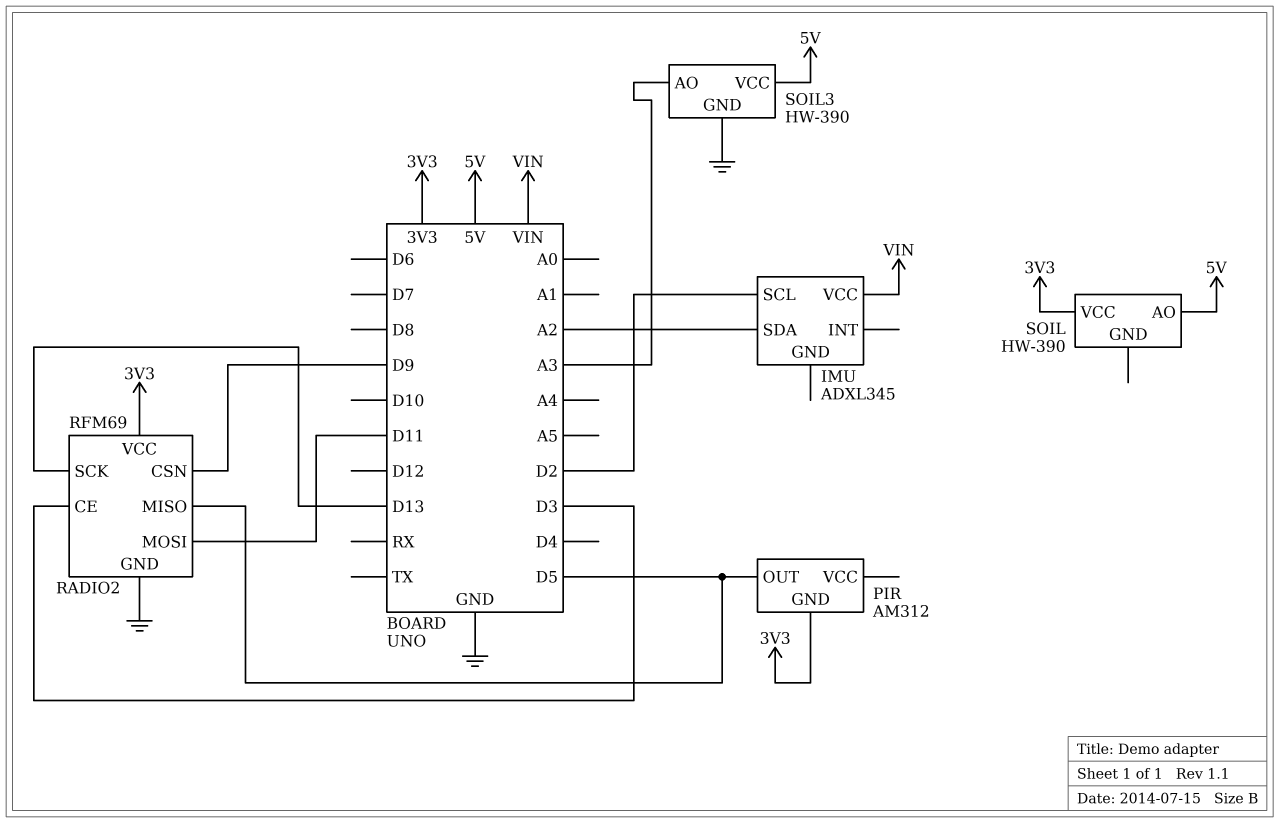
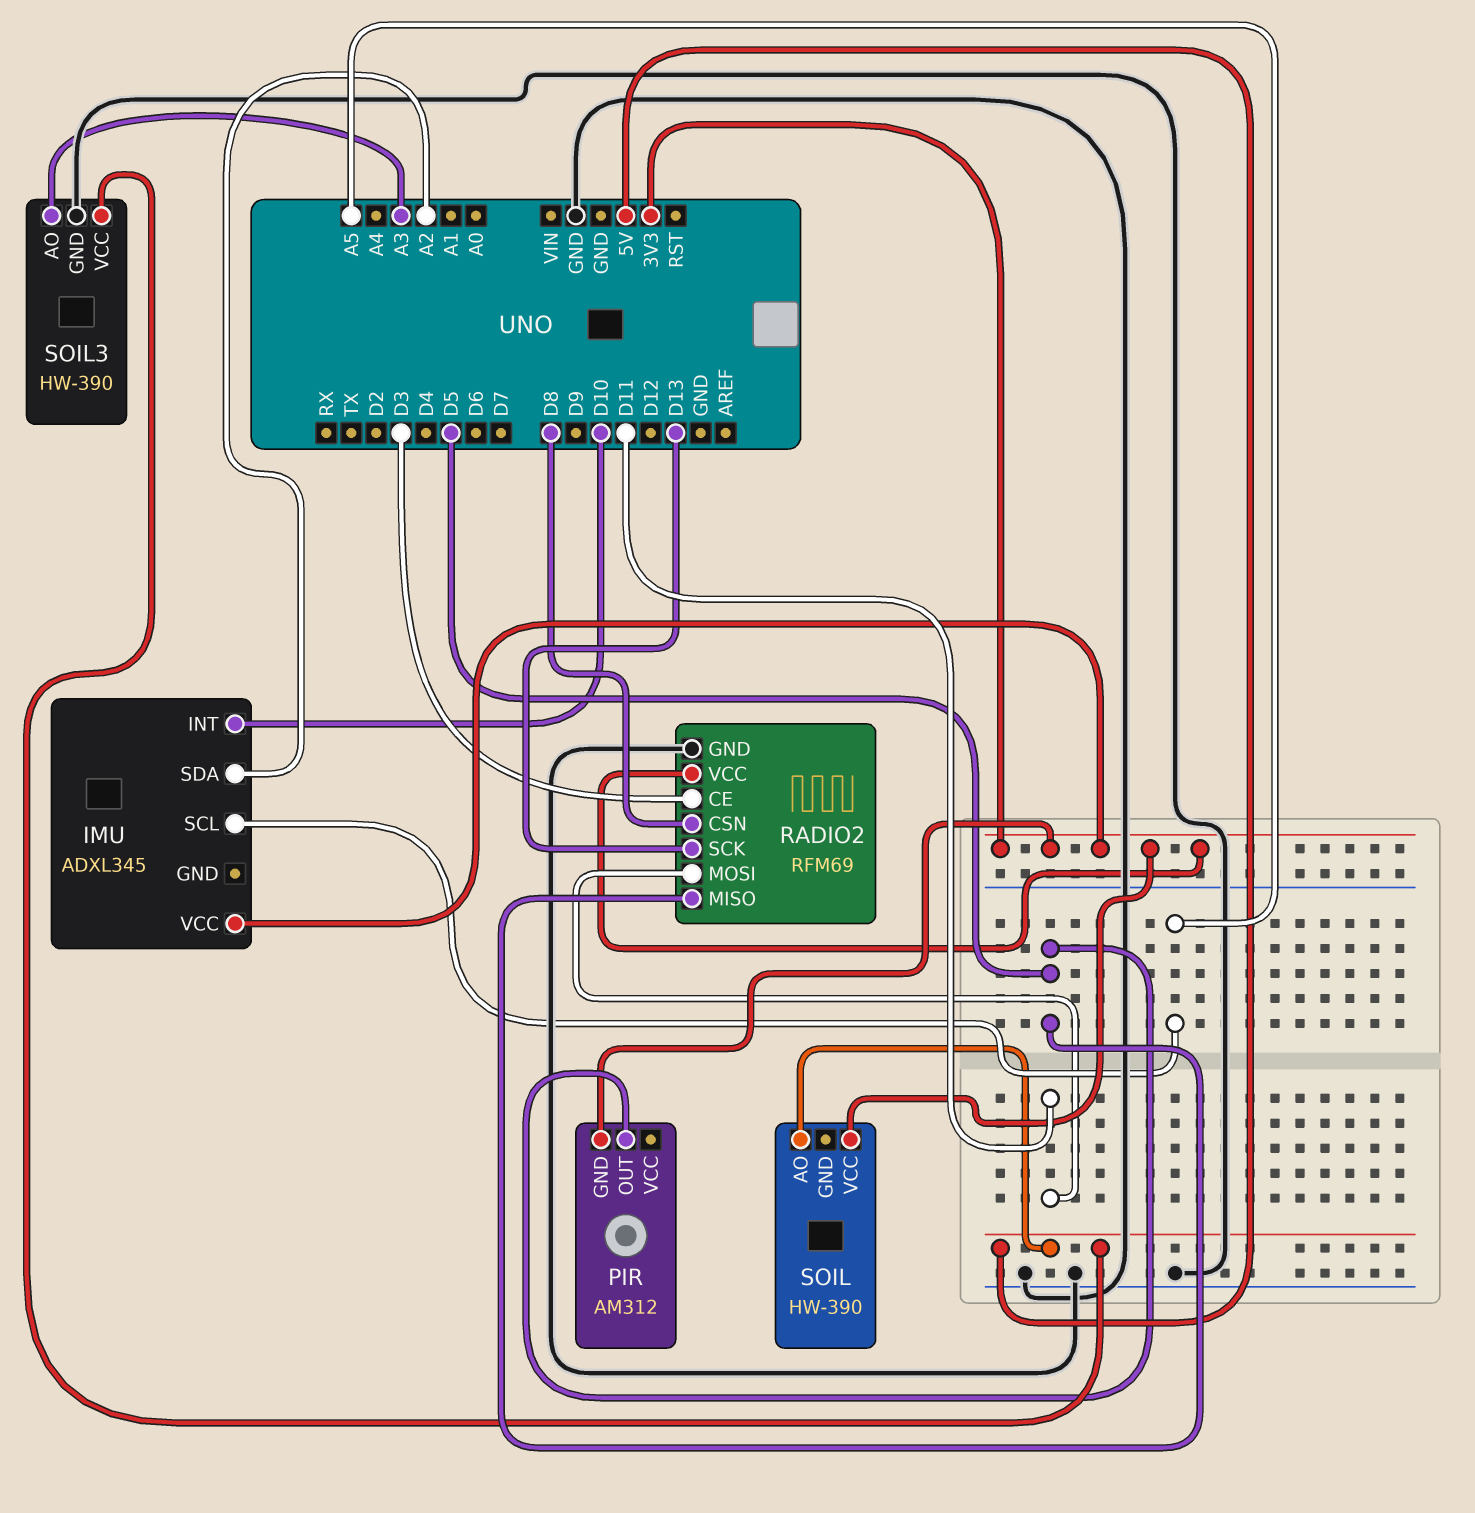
IMU pin INT: none -> D10
IMU pin SCL: D2 -> A5
IMU pin VCC: VIN -> 3V3
RADIO2 pin CSN: D9 -> D8

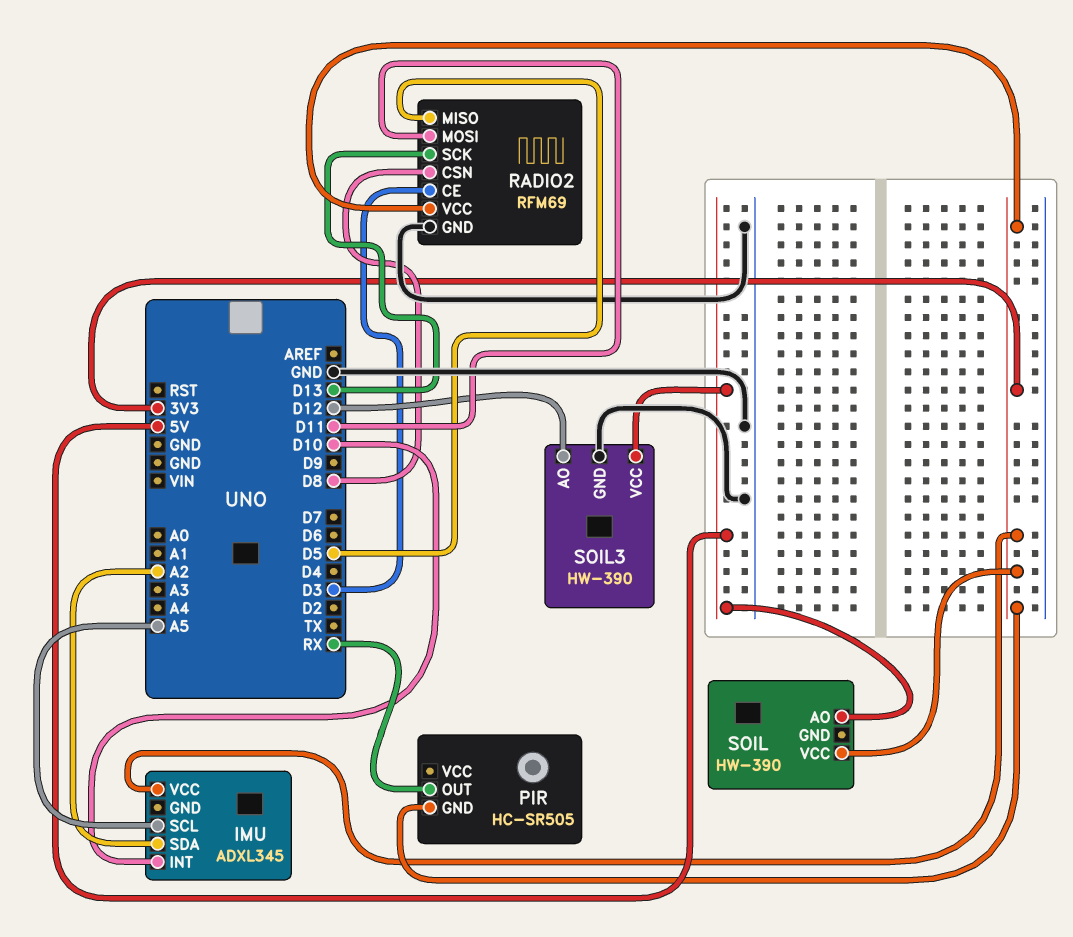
PIR: AM312 -> HC-SR505
PIR pin OUT: D5 -> RX
SOIL3 pin AO: A3 -> D12

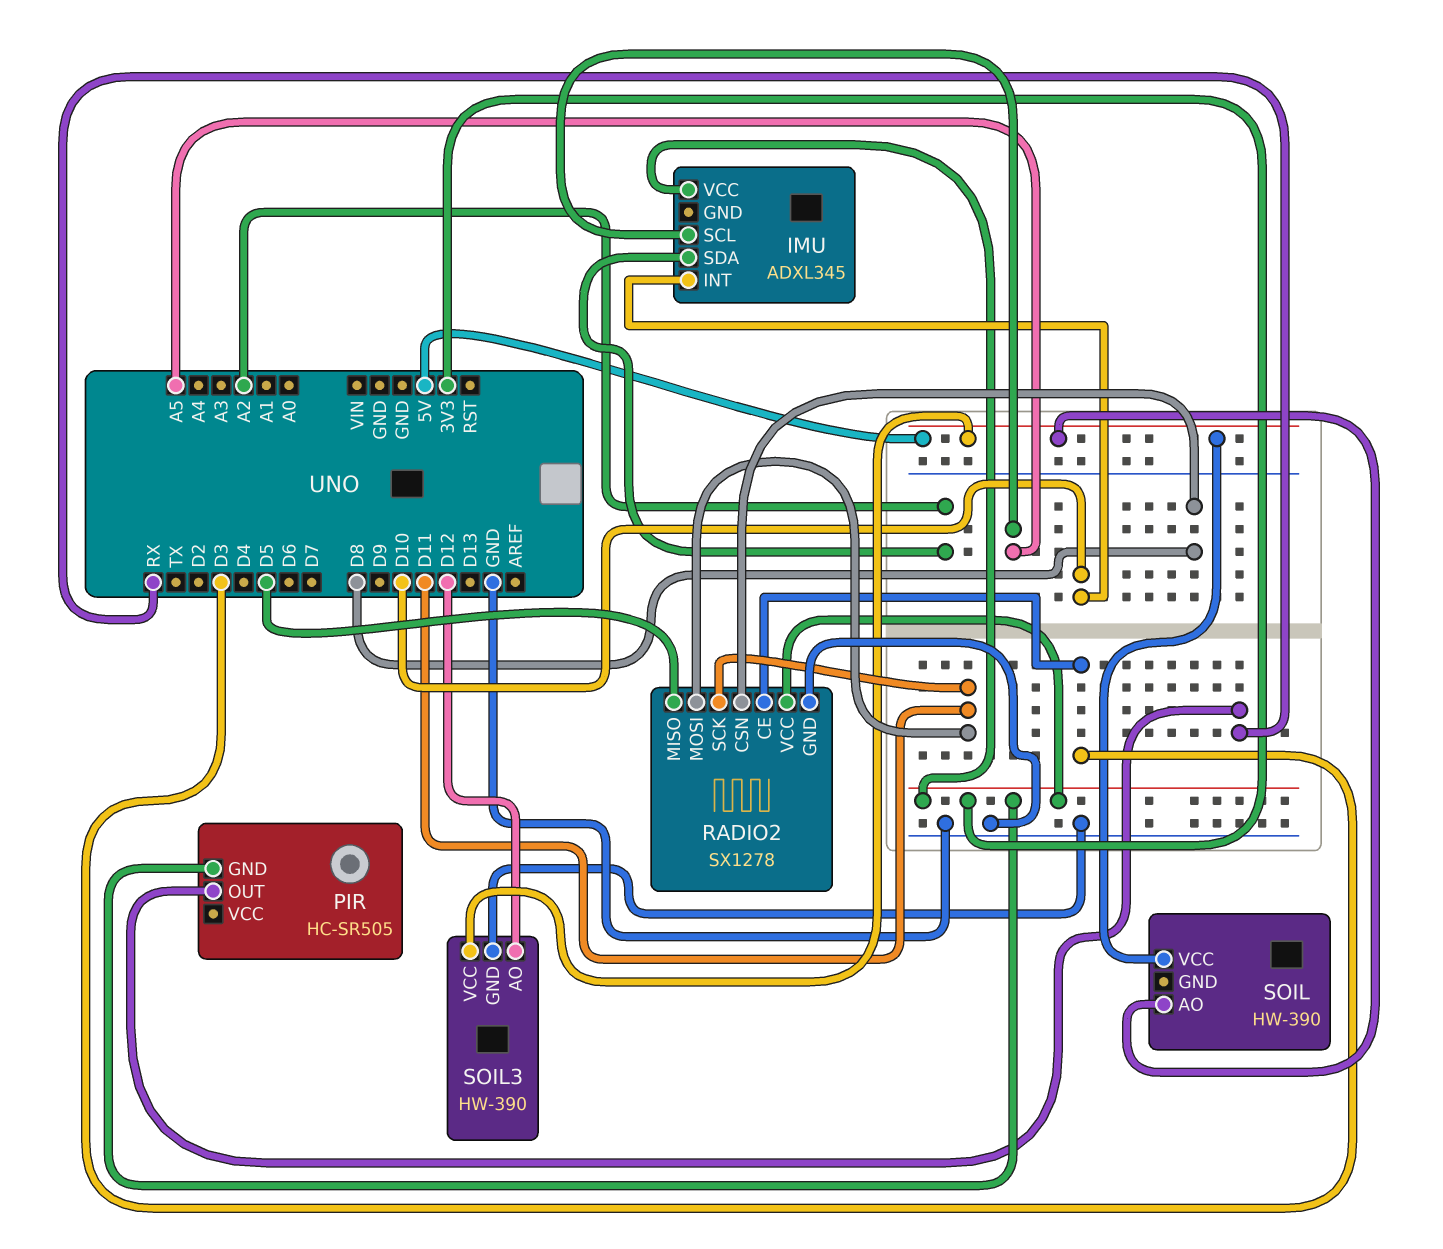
RADIO2: RFM69 -> SX1278
RADIO2 pin SCK: D13 -> D11
SOIL pin VCC: 3V3 -> 5V

